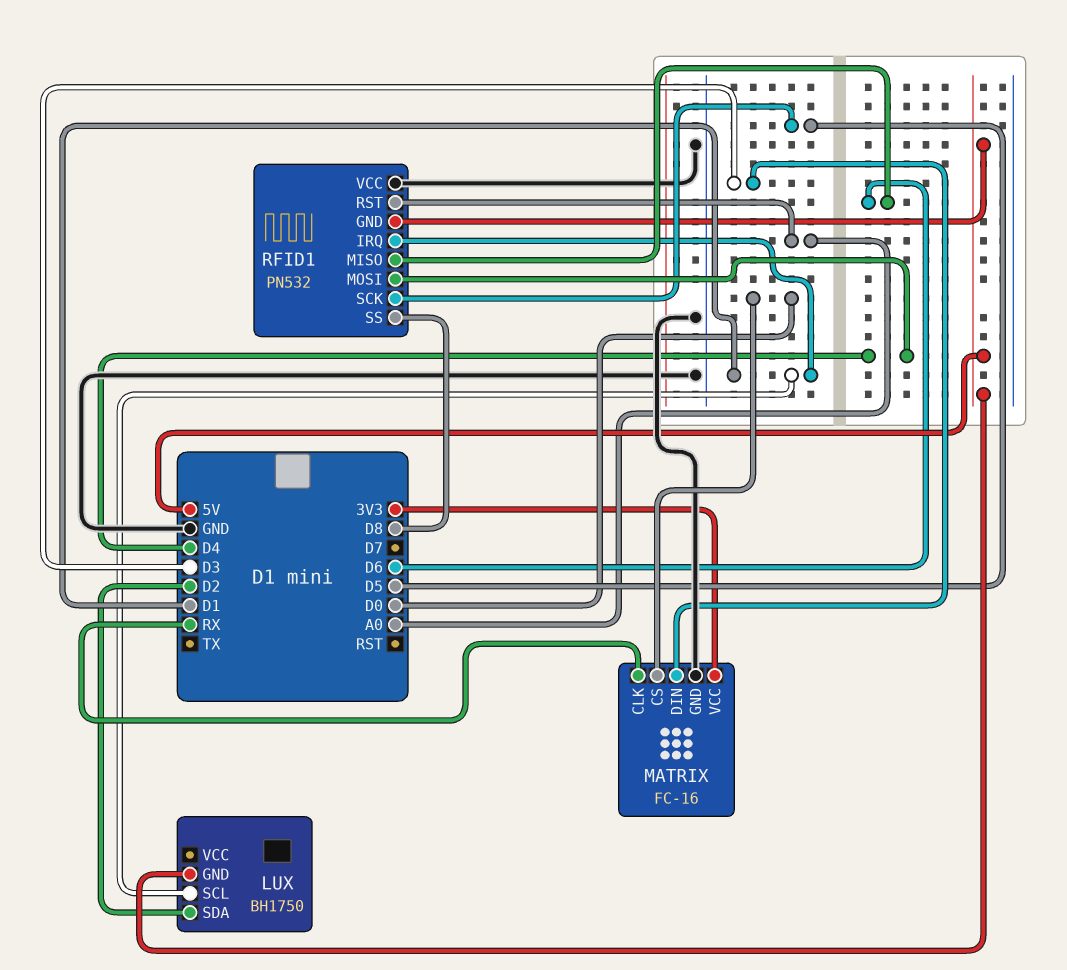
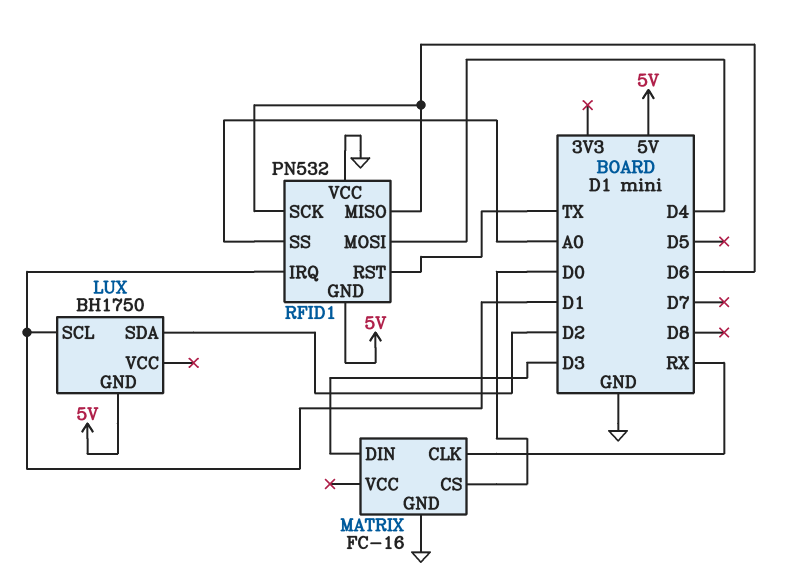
MATRIX pin VCC: 3V3 -> none
RFID1 pin RST: A0 -> TX
RFID1 pin SCK: D5 -> D6
RFID1 pin SS: D8 -> A0

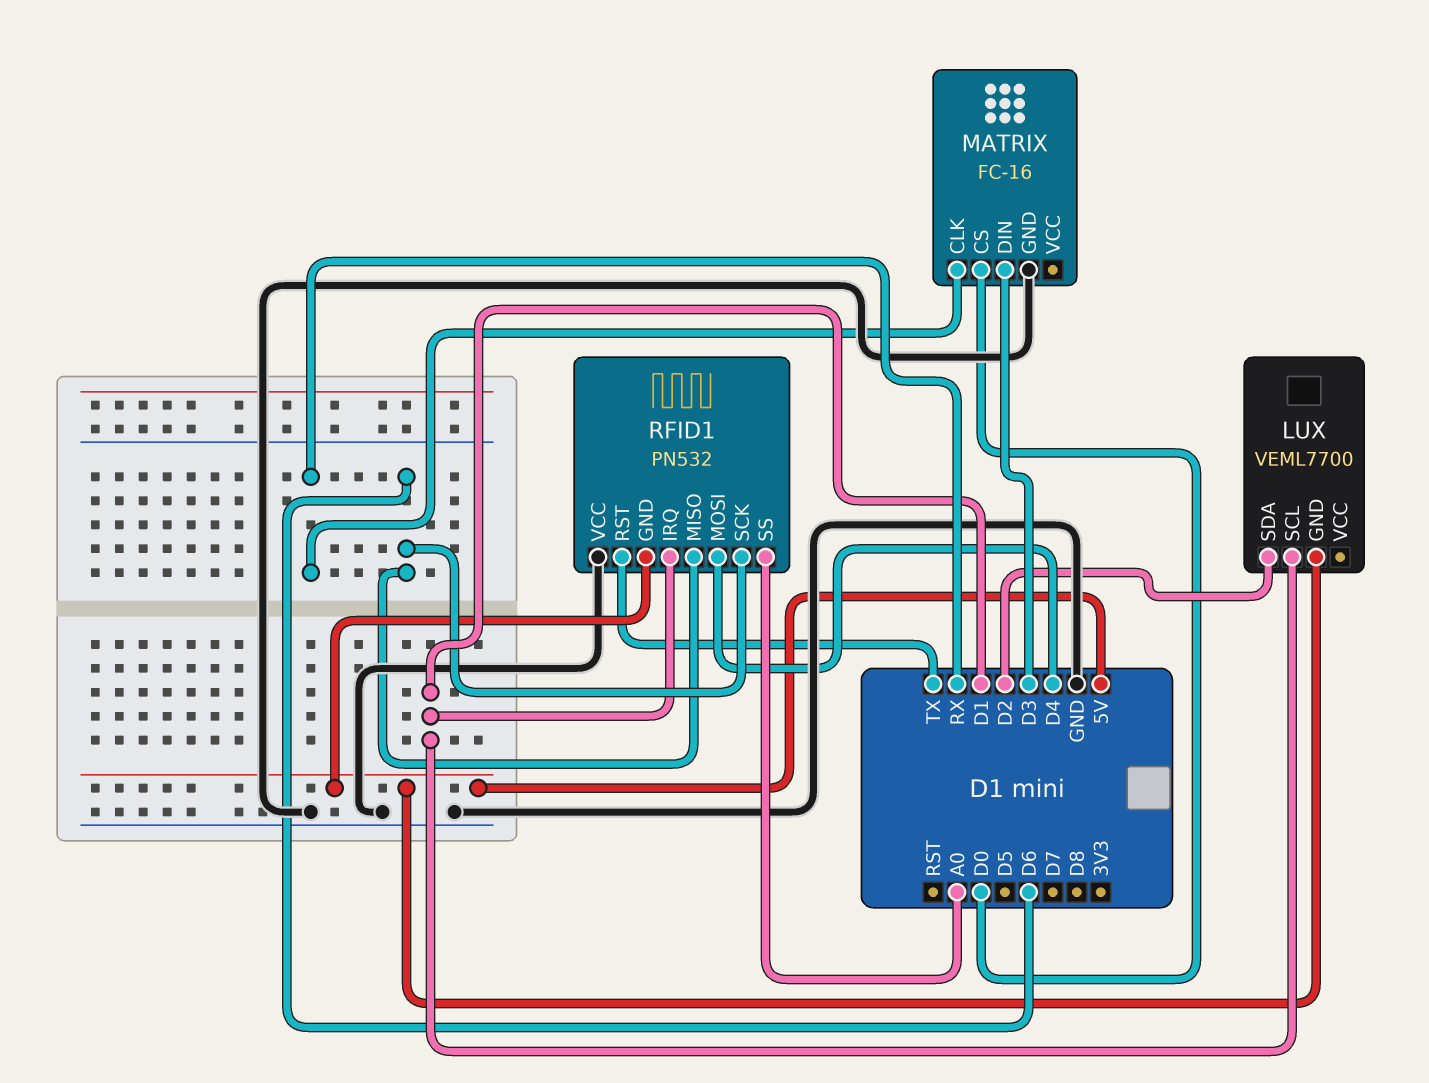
LUX: BH1750 -> VEML7700

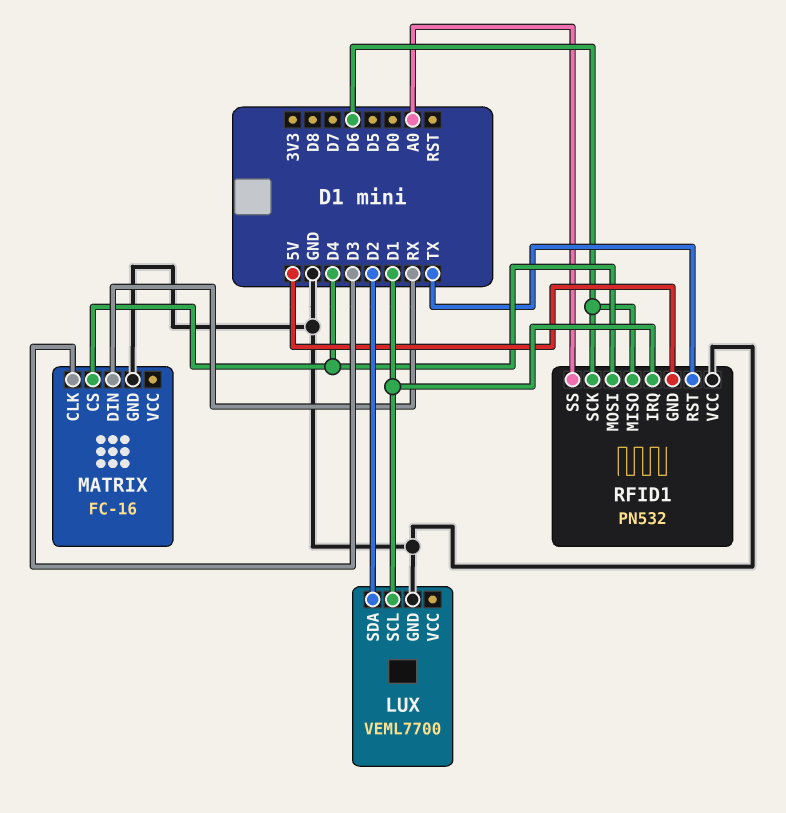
LUX pin GND: 5V -> GND
MATRIX pin CLK: RX -> D3
MATRIX pin CS: D0 -> D4
MATRIX pin DIN: D3 -> RX

